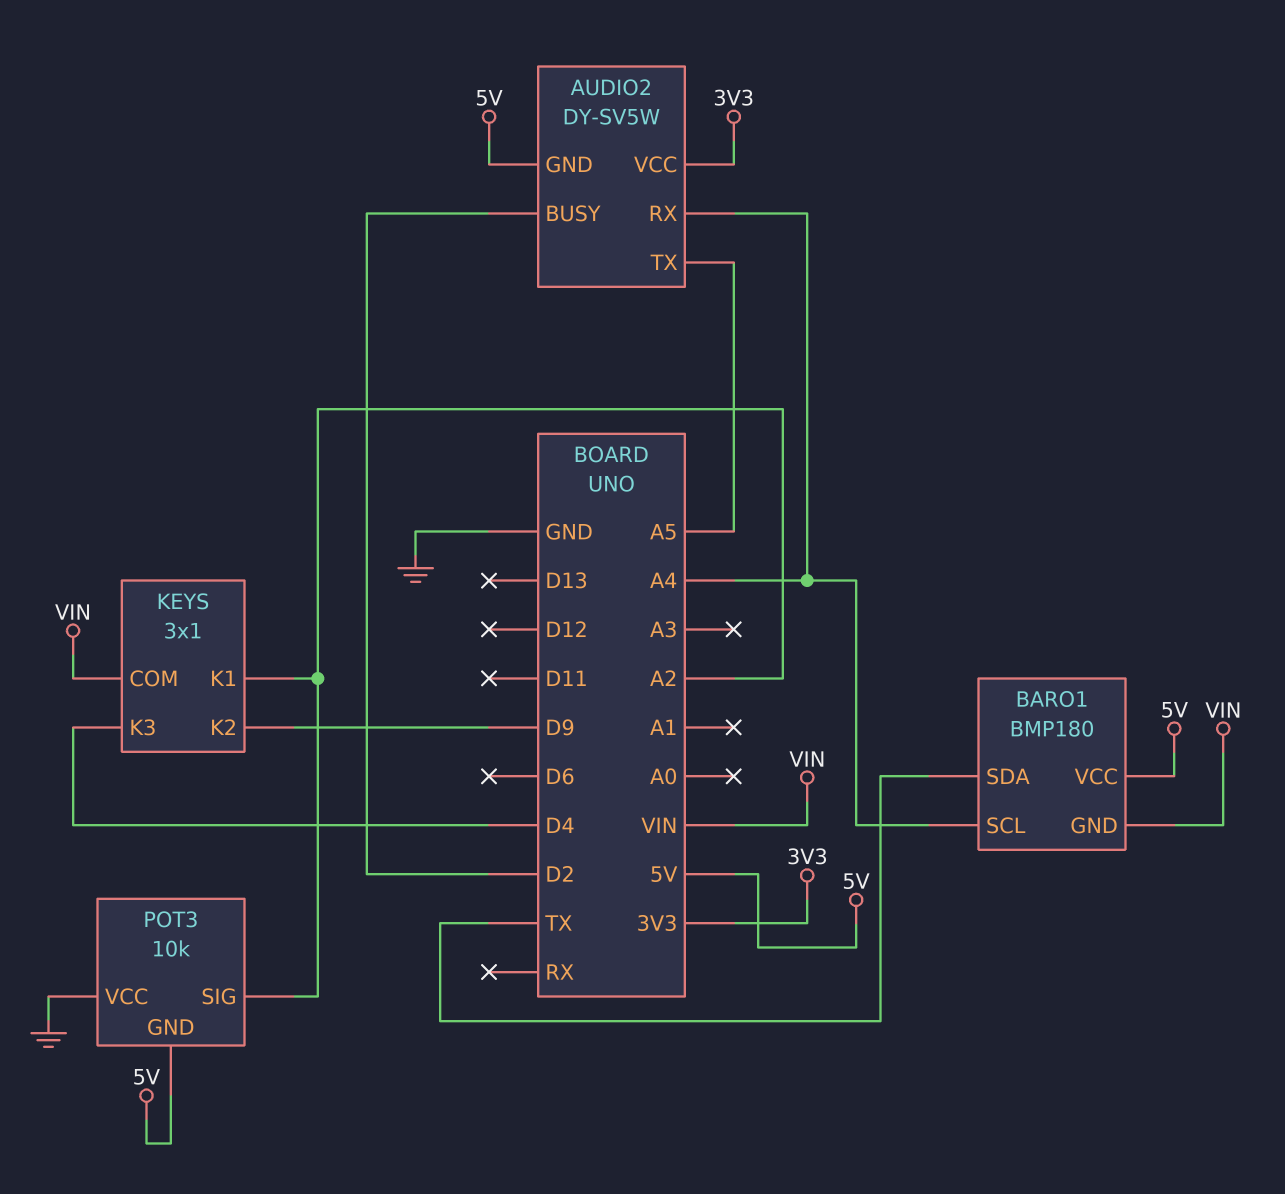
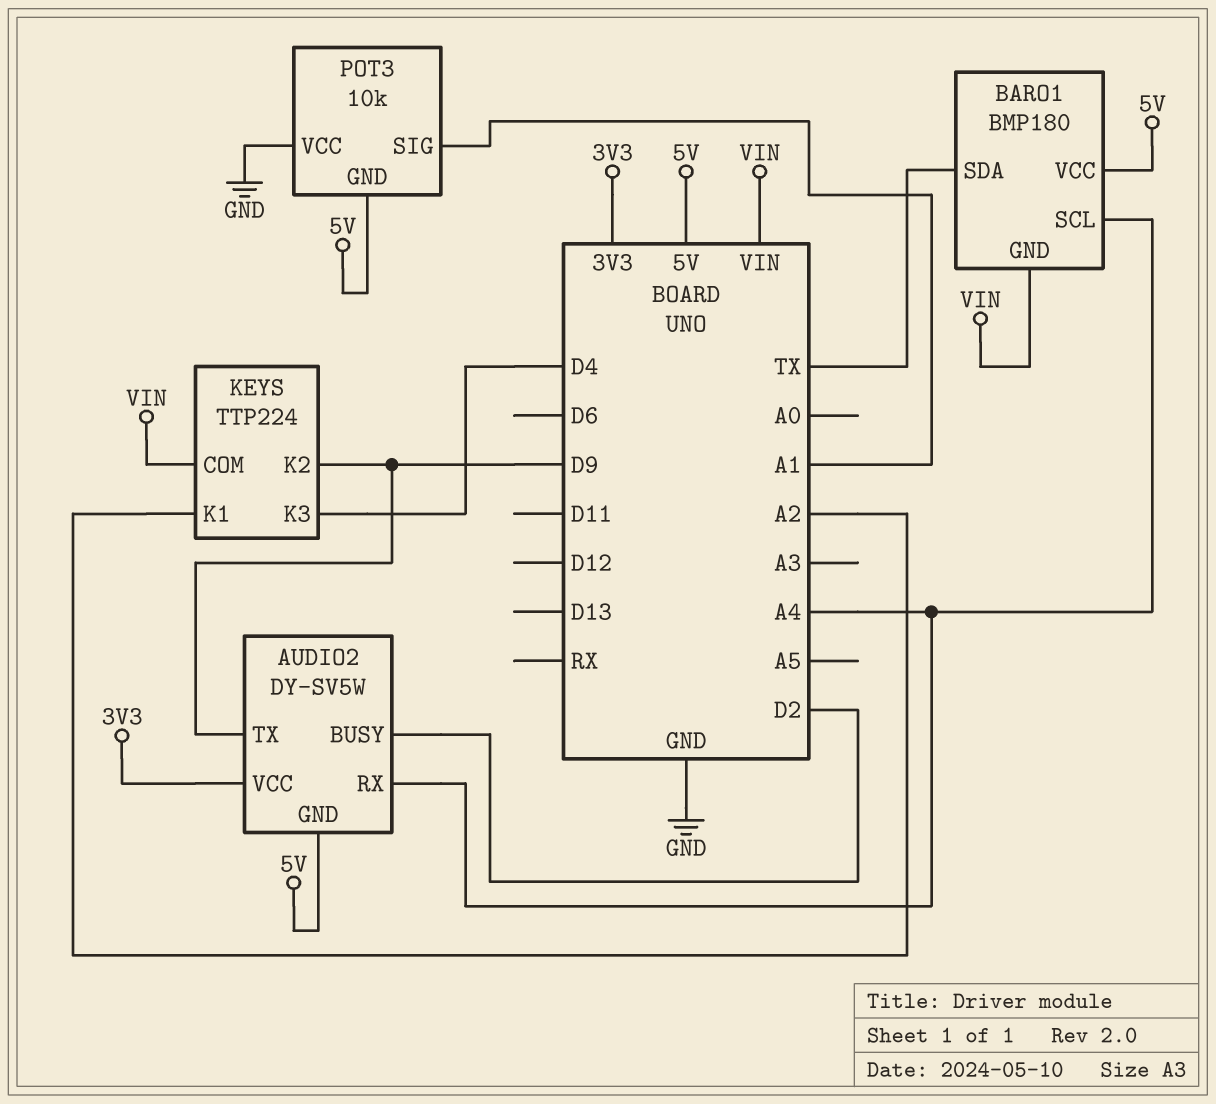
AUDIO2 pin TX: A5 -> D9
KEYS: 3x1 -> TTP224
POT3 pin SIG: A2 -> A1

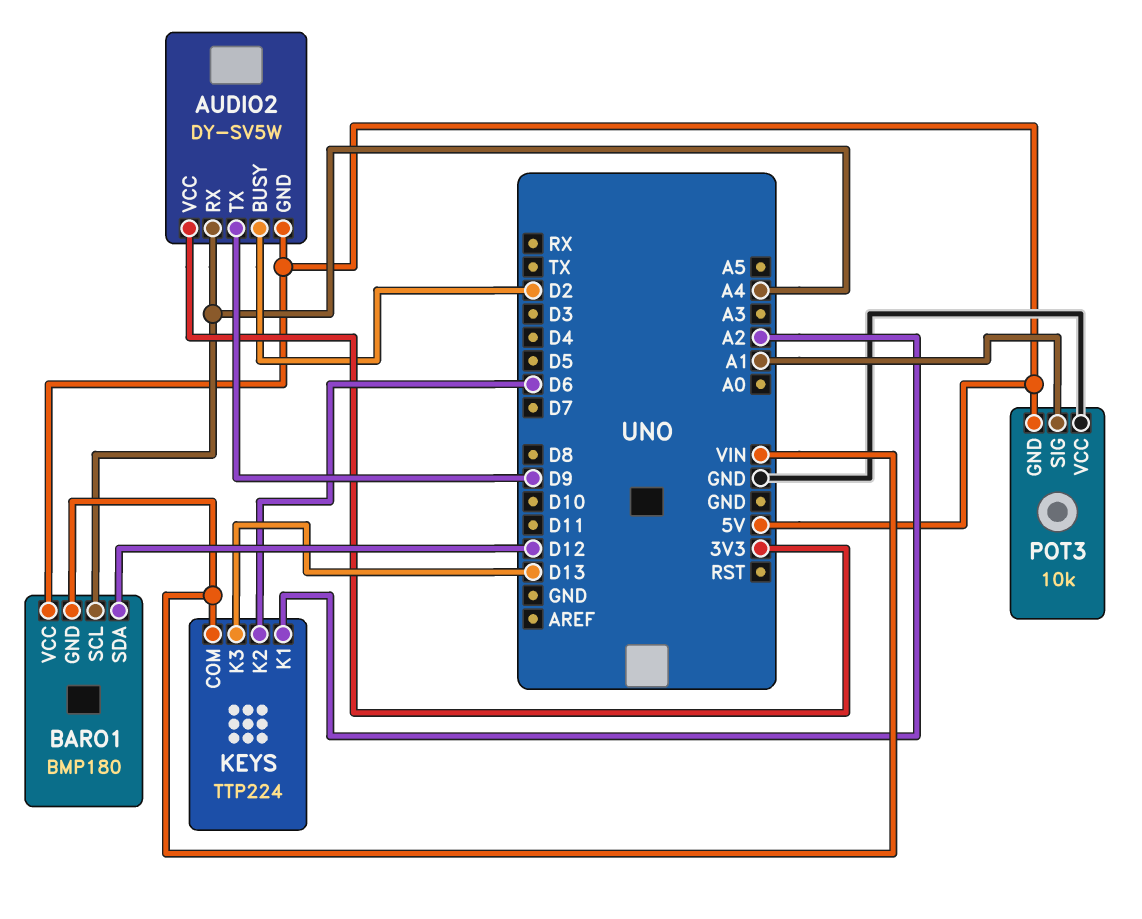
BARO1 pin SDA: TX -> D12
KEYS pin K2: D9 -> D6
KEYS pin K3: D4 -> D13

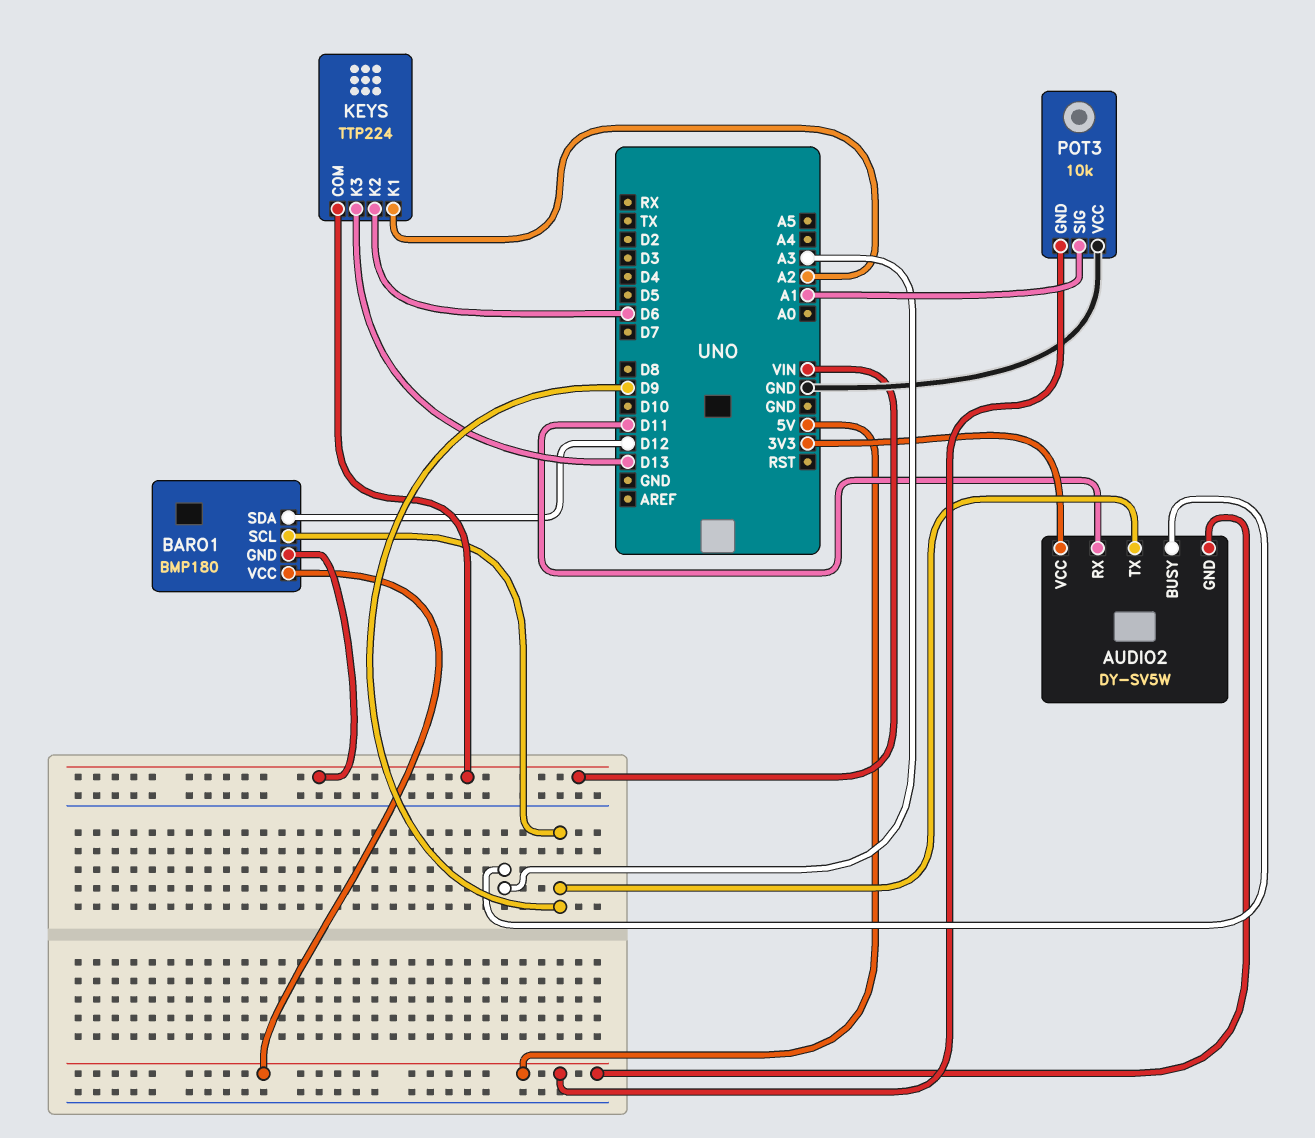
AUDIO2 pin BUSY: D2 -> A3
AUDIO2 pin RX: A4 -> D11
BARO1 pin SCL: A4 -> D9

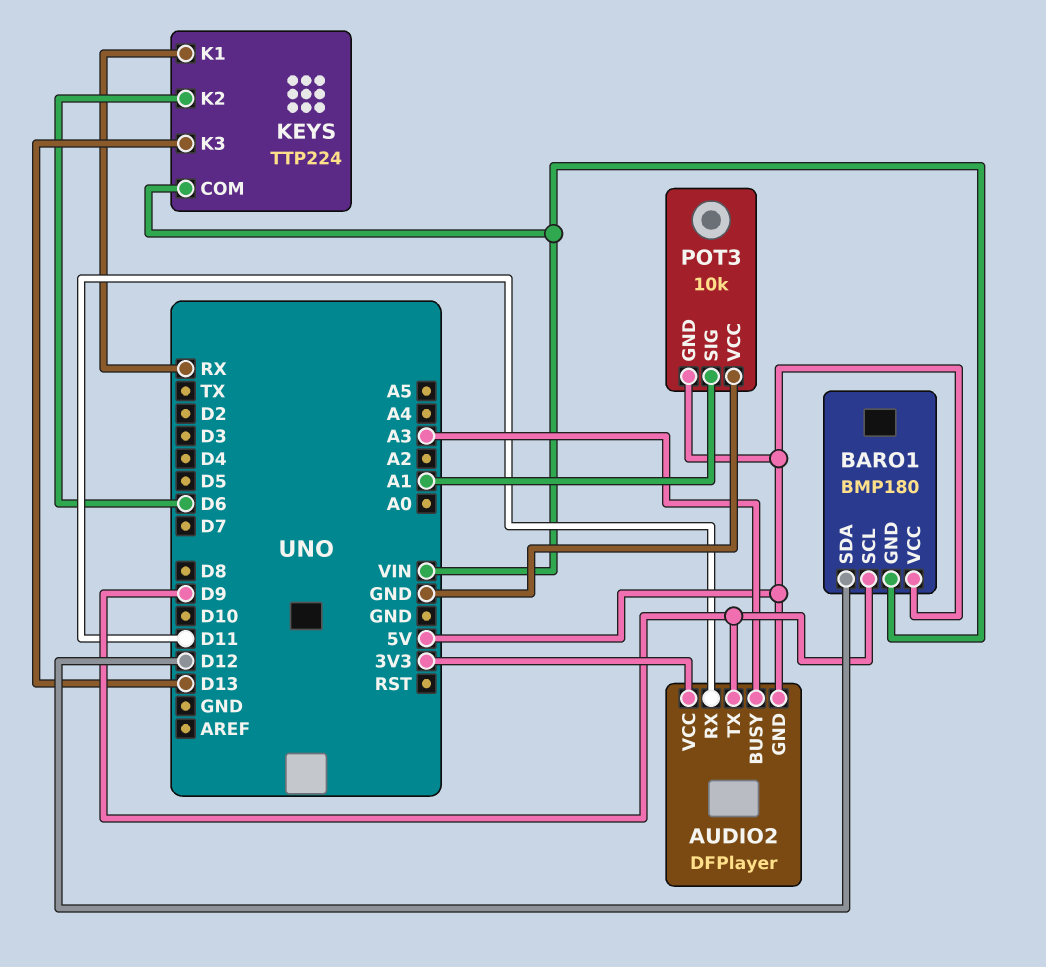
AUDIO2: DY-SV5W -> DFPlayer
KEYS pin K1: A2 -> RX

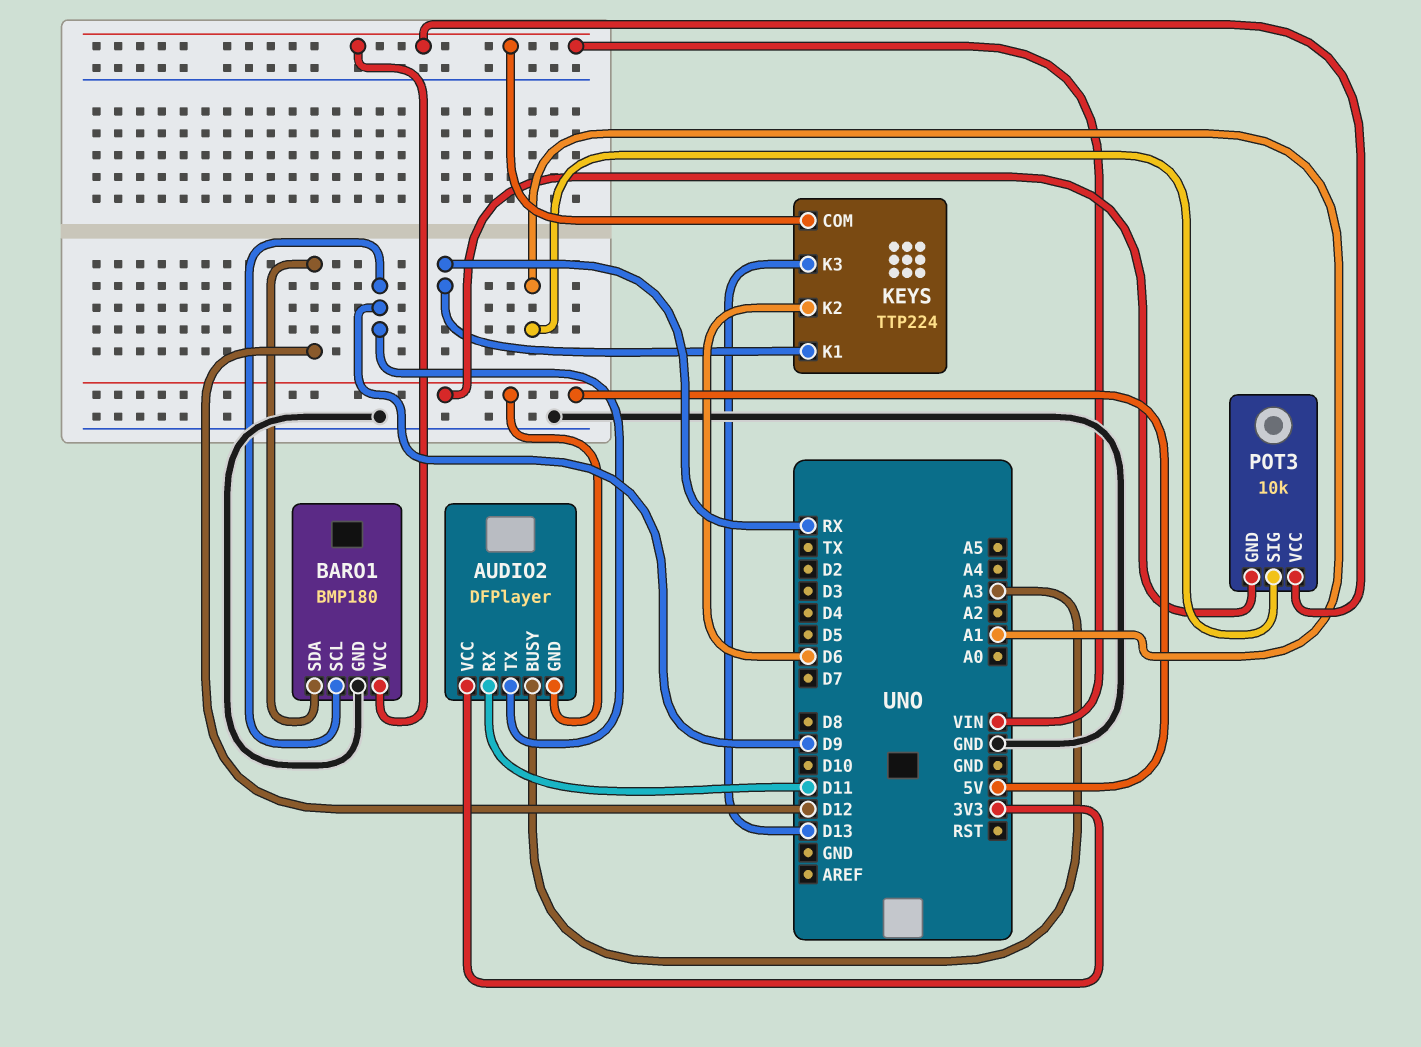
BARO1 pin GND: VIN -> GND
BARO1 pin VCC: 5V -> VIN
POT3 pin VCC: GND -> VIN

